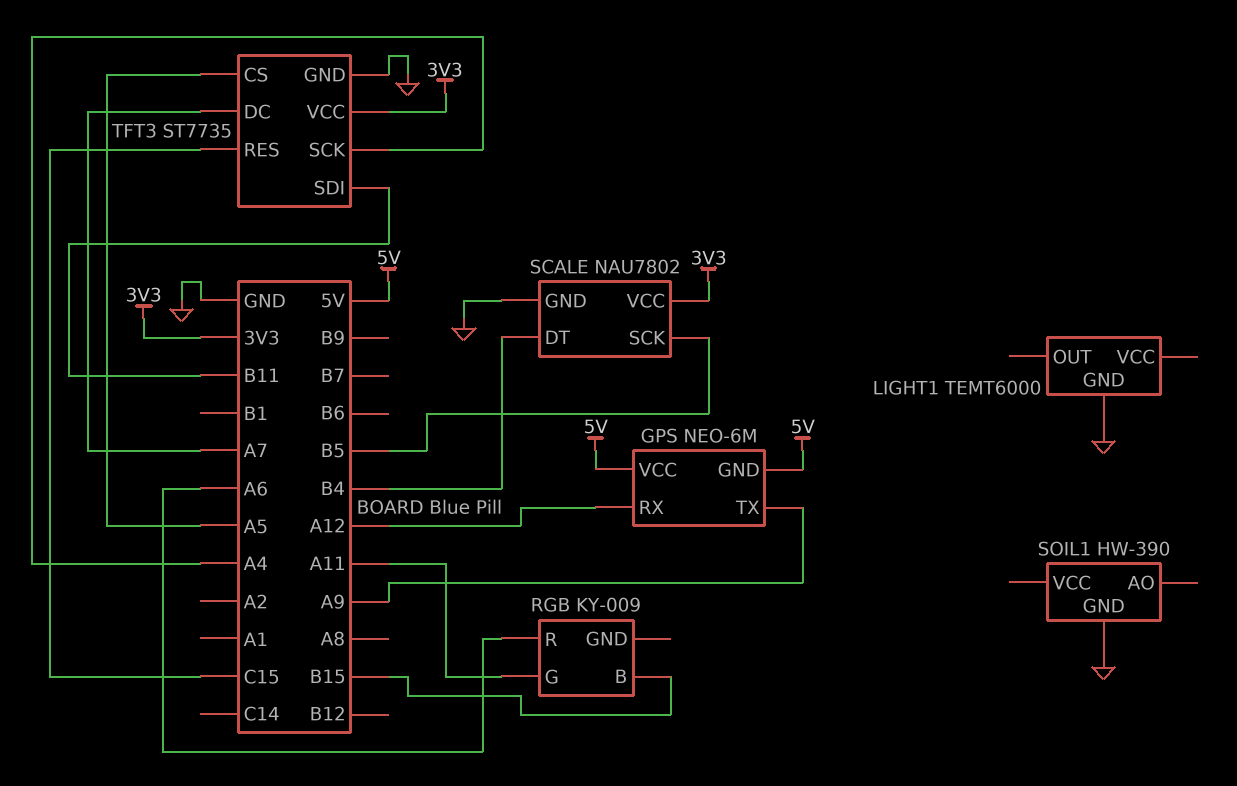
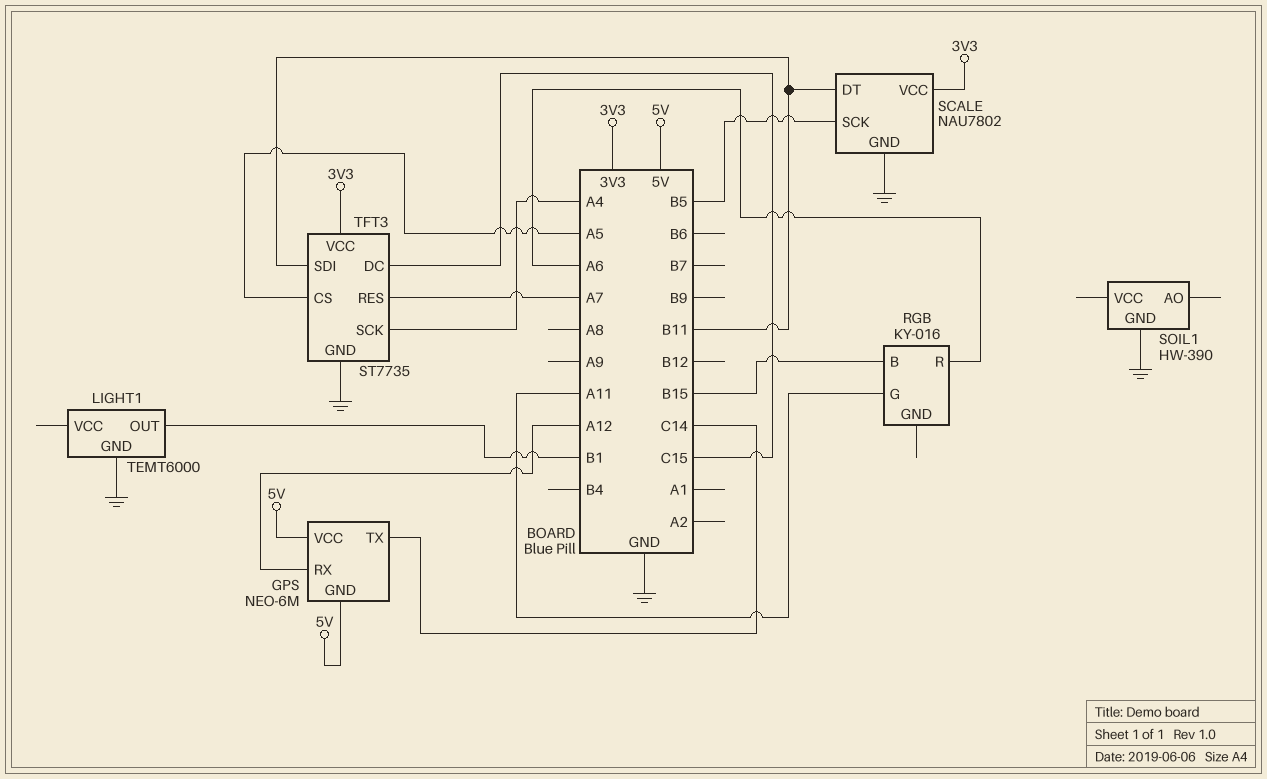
GPS pin TX: A9 -> C14
LIGHT1 pin OUT: none -> B1
RGB: KY-009 -> KY-016
SCALE pin DT: B4 -> B11
TFT3 pin DC: A7 -> C15
TFT3 pin RES: C15 -> A7

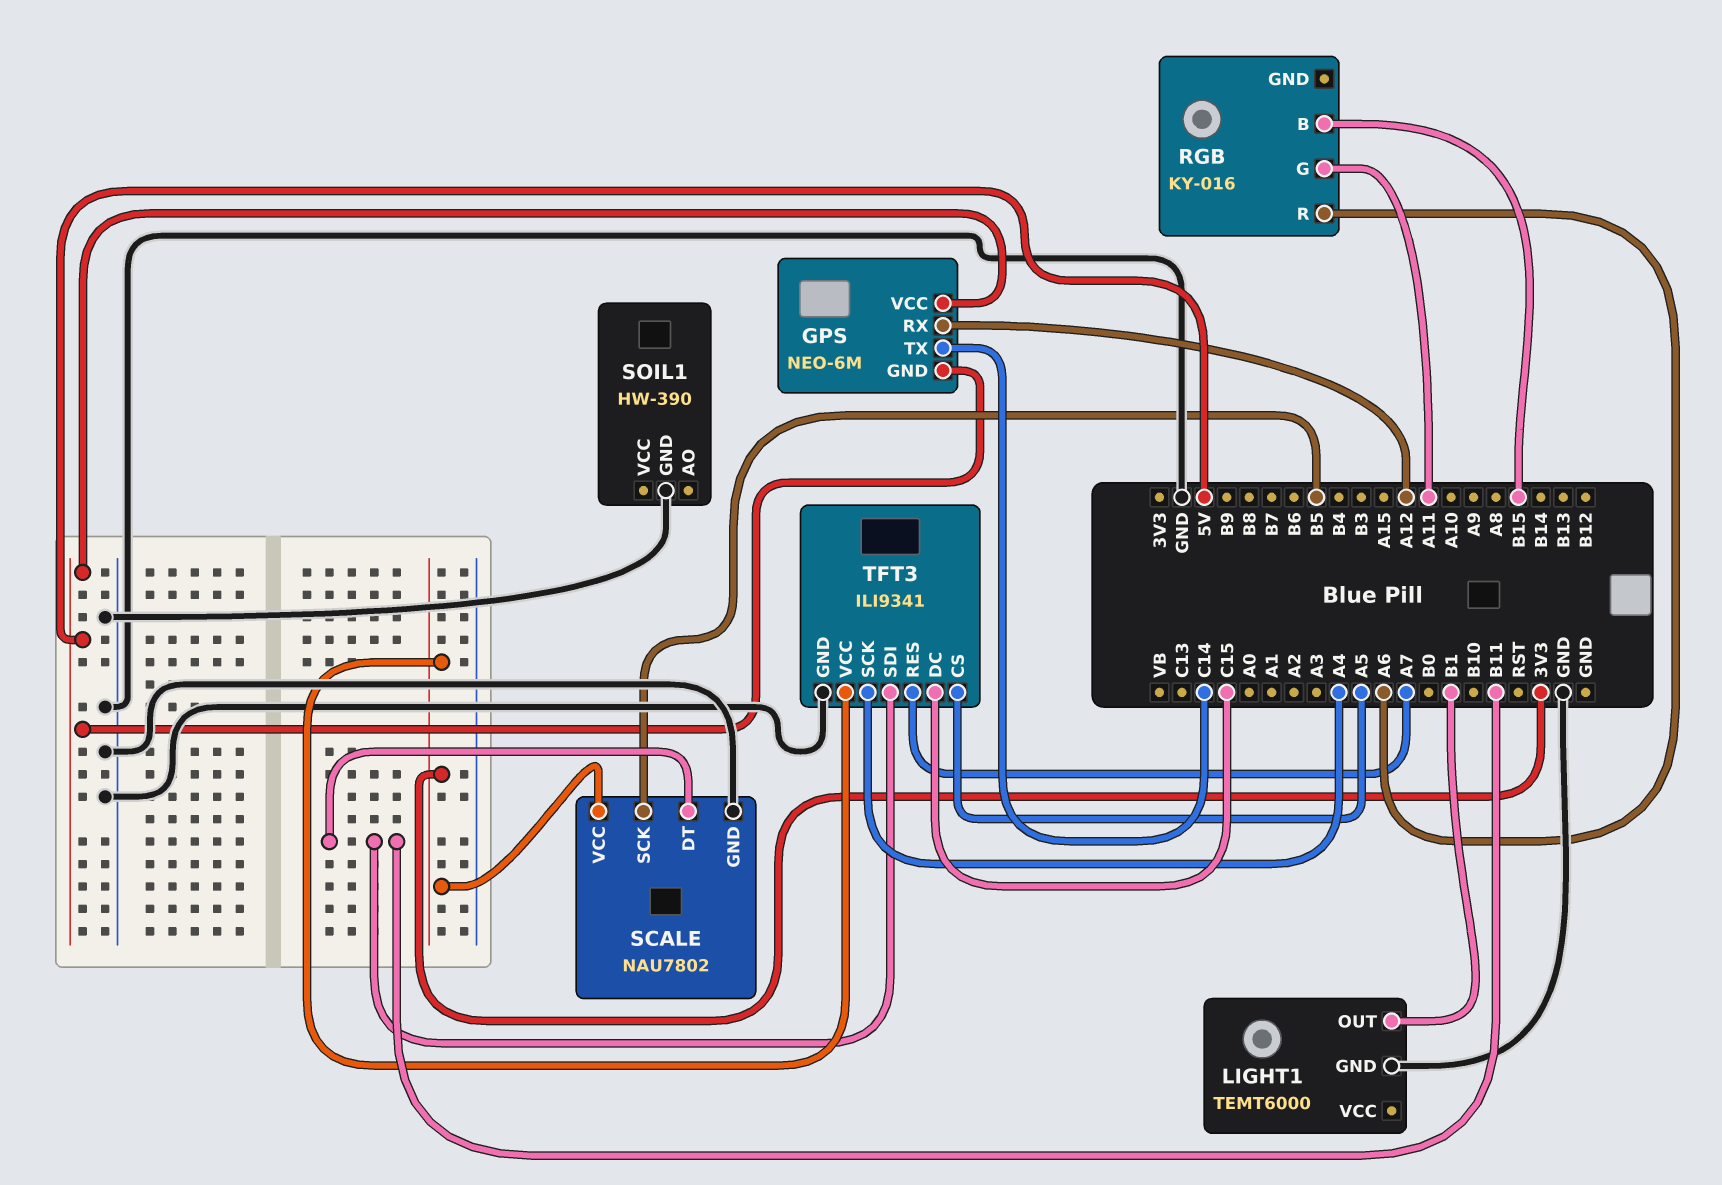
TFT3: ST7735 -> ILI9341

